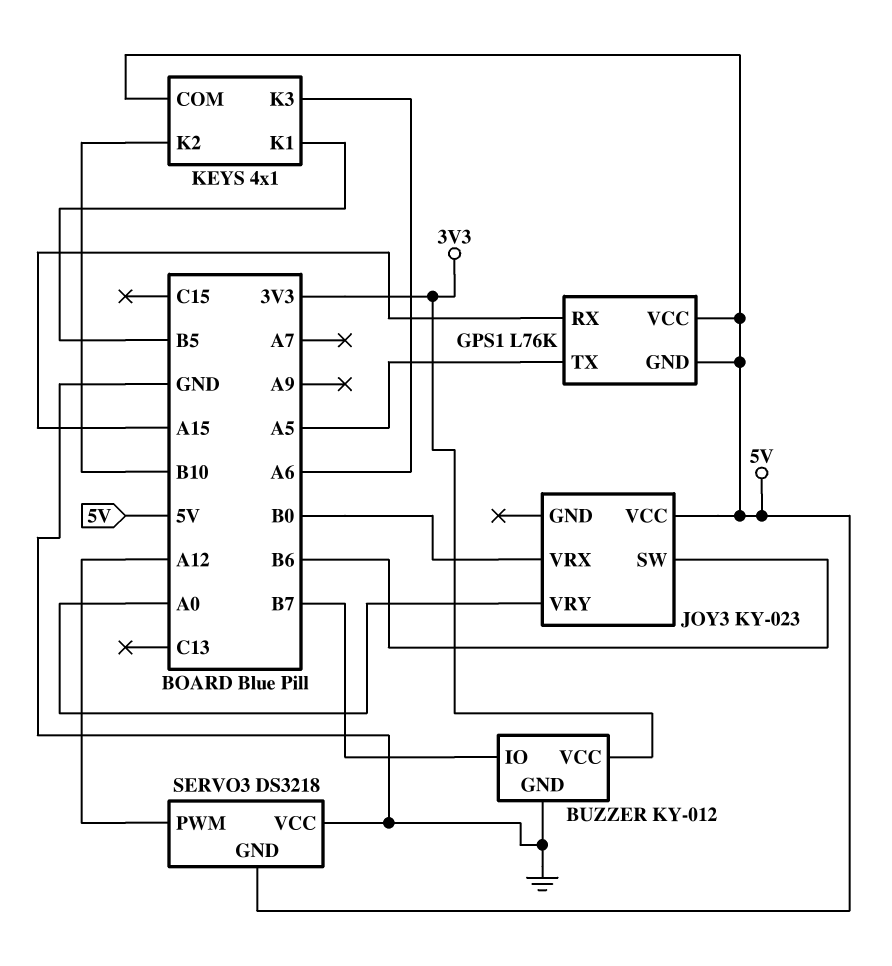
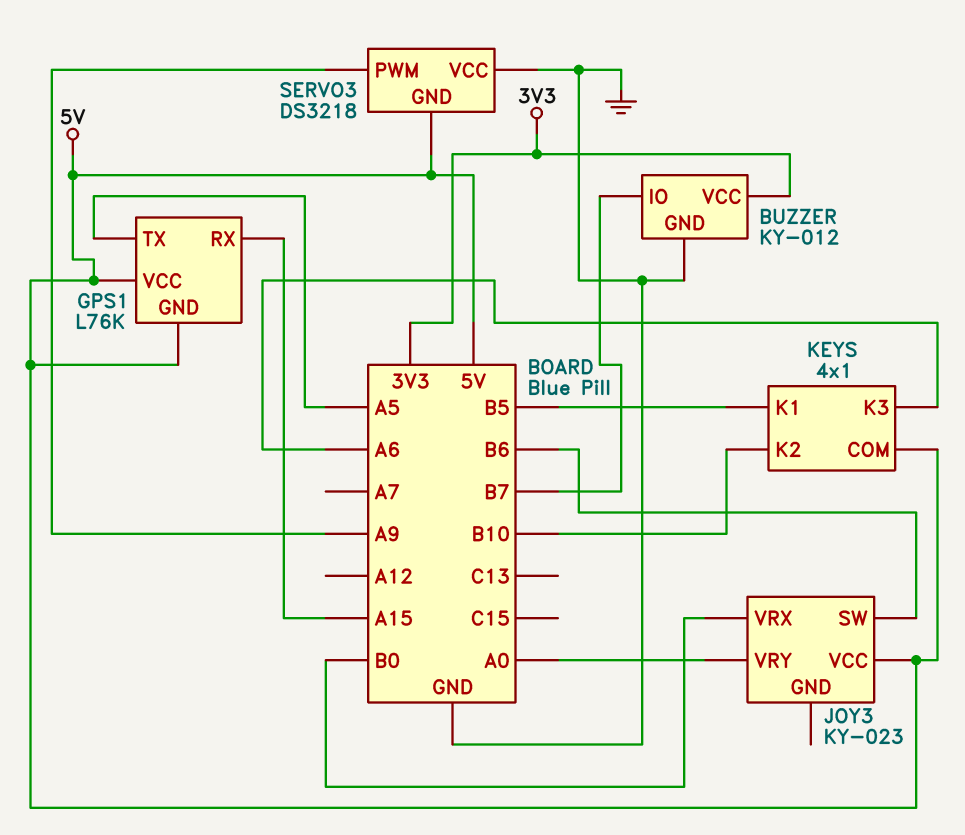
SERVO3 pin PWM: A12 -> A9

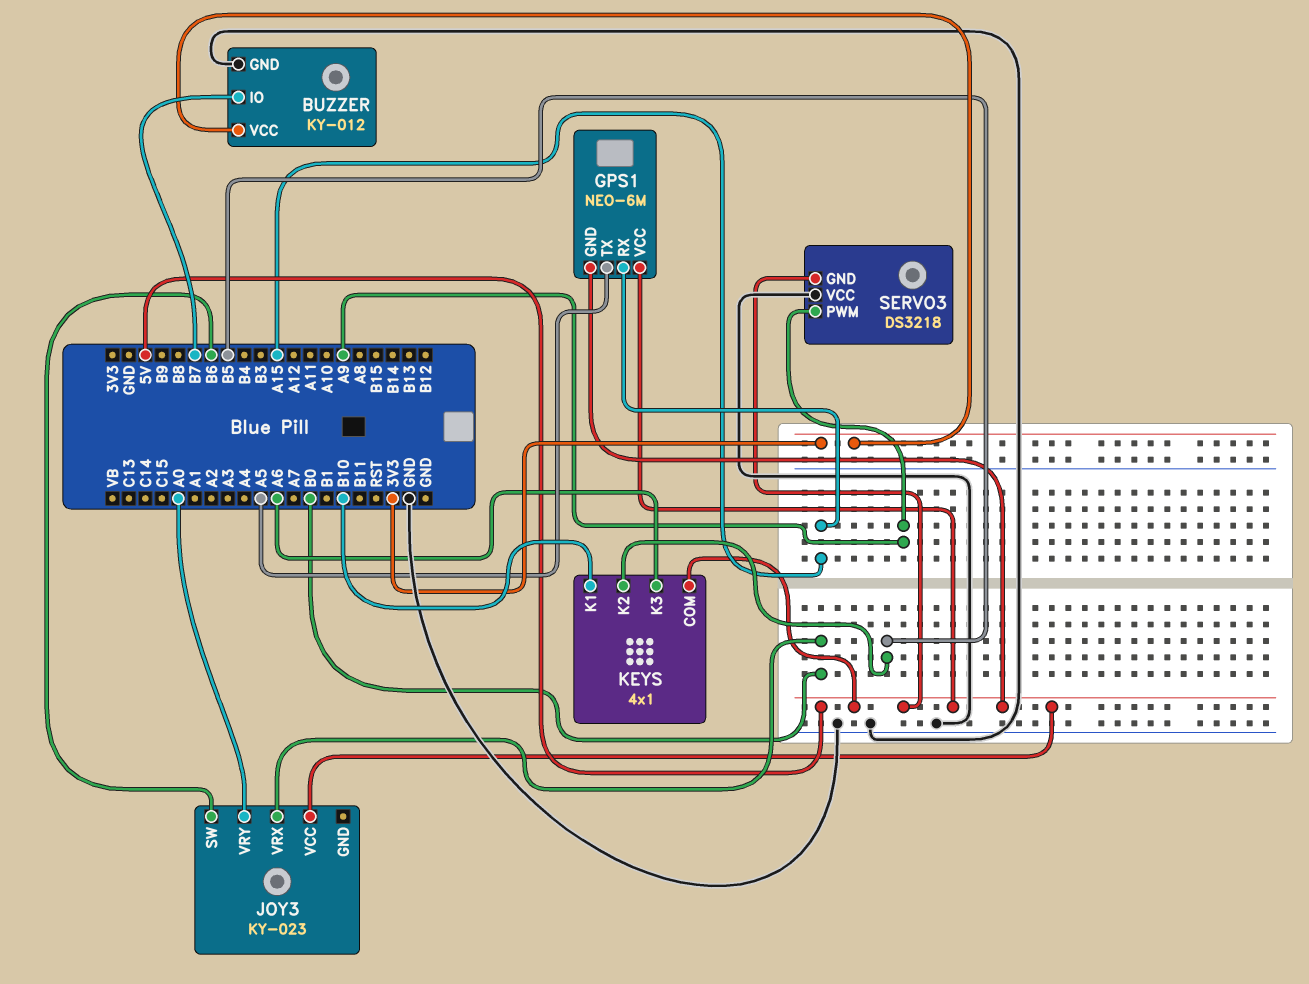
GPS1: L76K -> NEO-6M
KEYS pin K1: B5 -> B10
KEYS pin K2: B10 -> B5

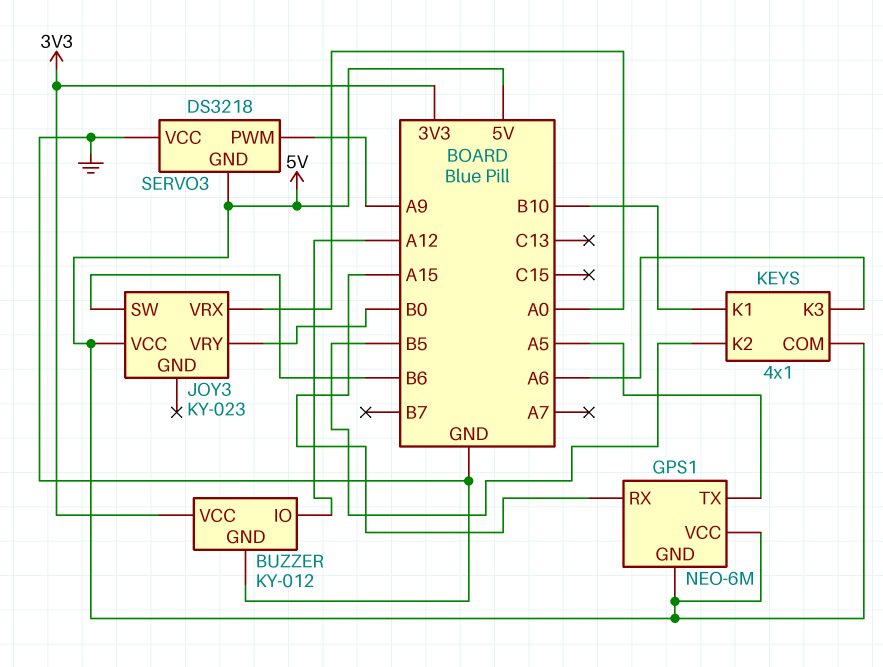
BUZZER pin IO: B7 -> A12
JOY3 pin VRX: B0 -> A0
JOY3 pin VRY: A0 -> B0

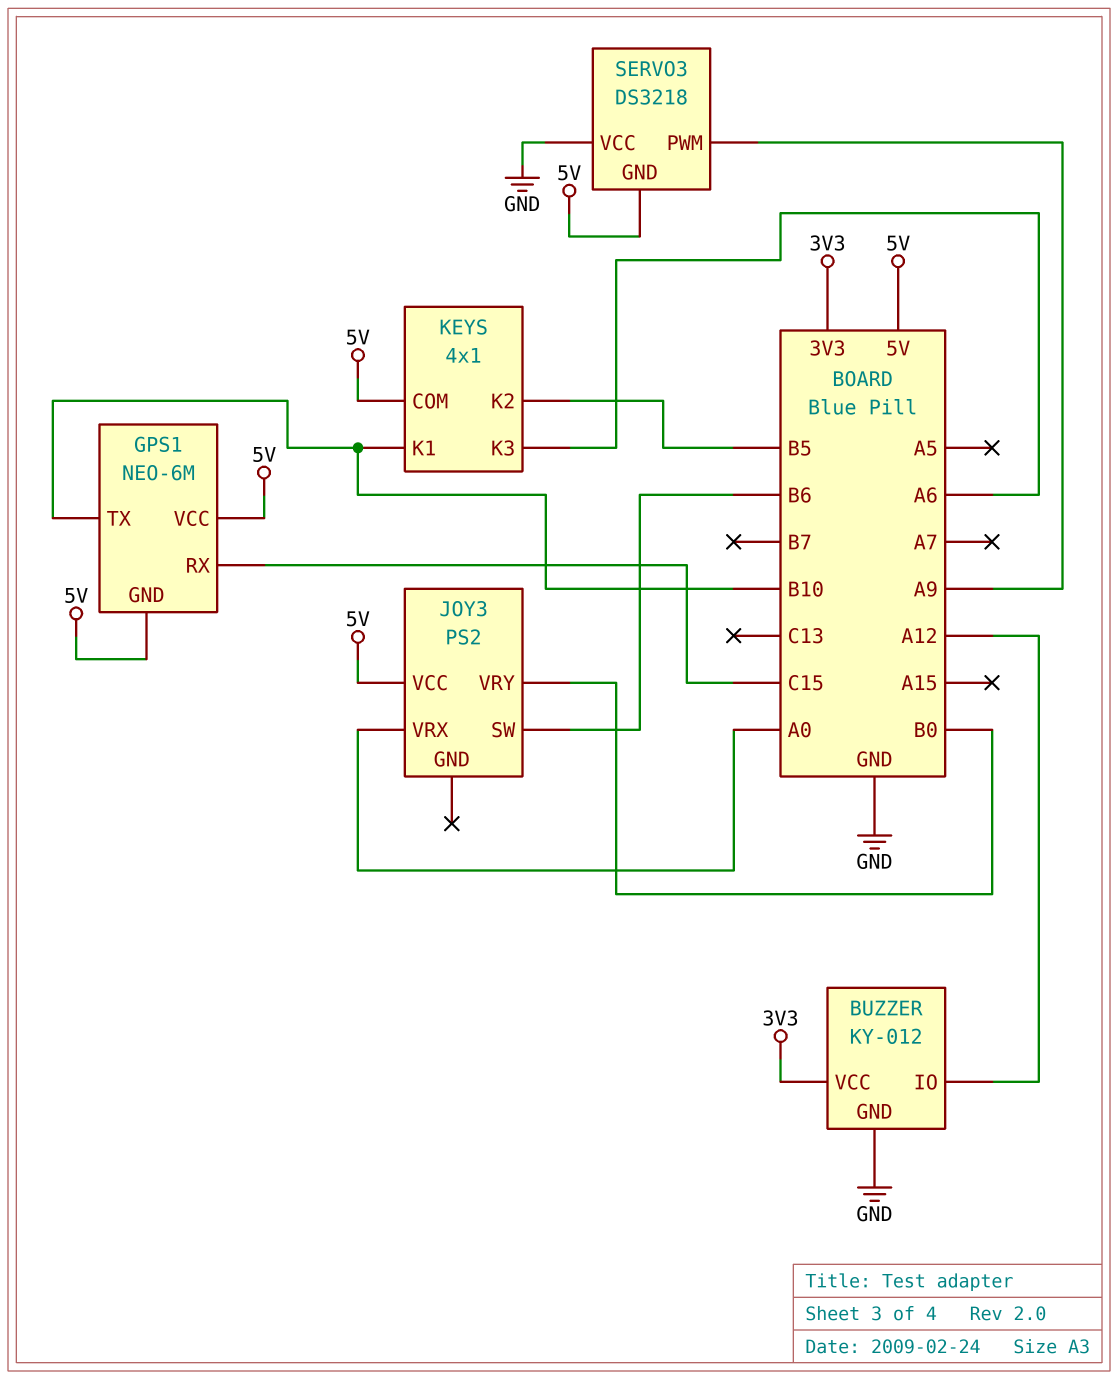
GPS1 pin RX: A15 -> C15
GPS1 pin TX: A5 -> B10
JOY3: KY-023 -> PS2

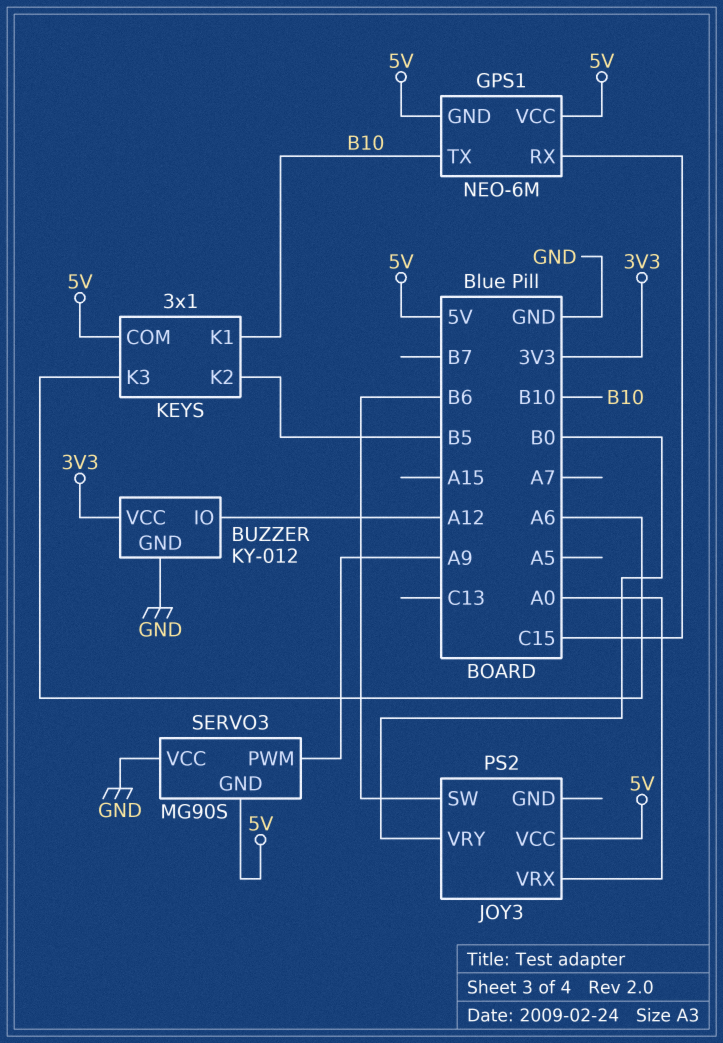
KEYS: 4x1 -> 3x1
SERVO3: DS3218 -> MG90S

